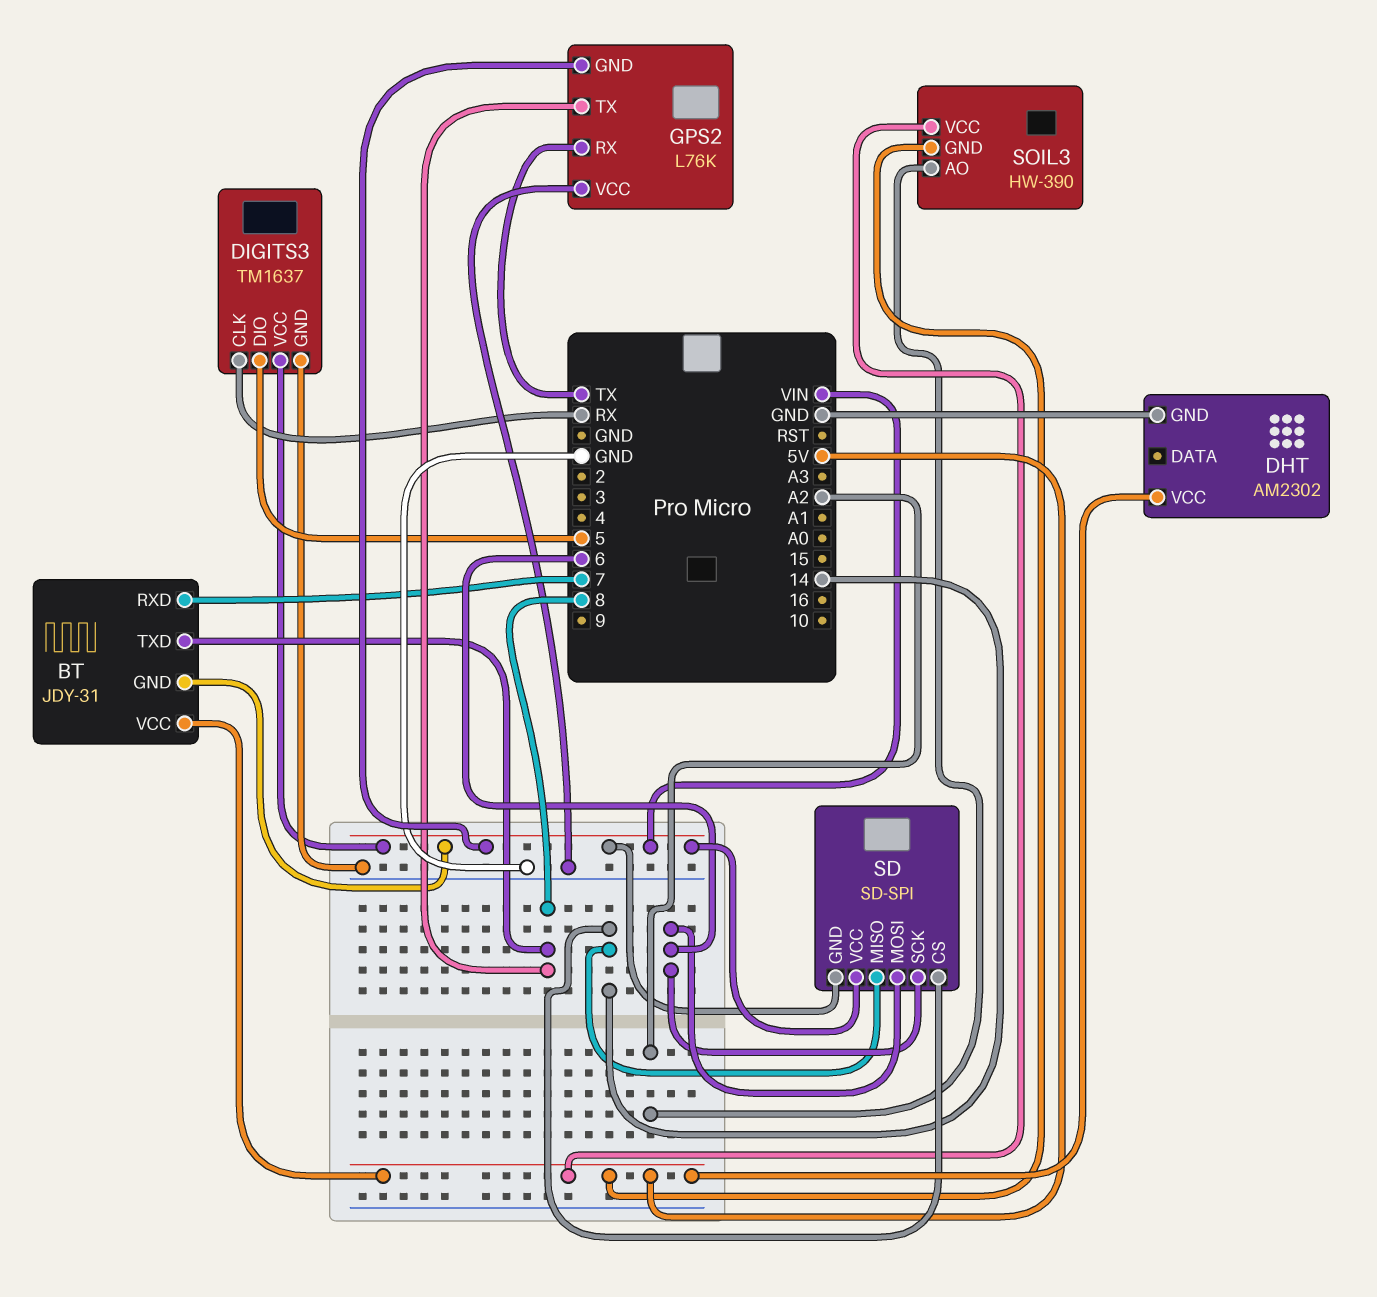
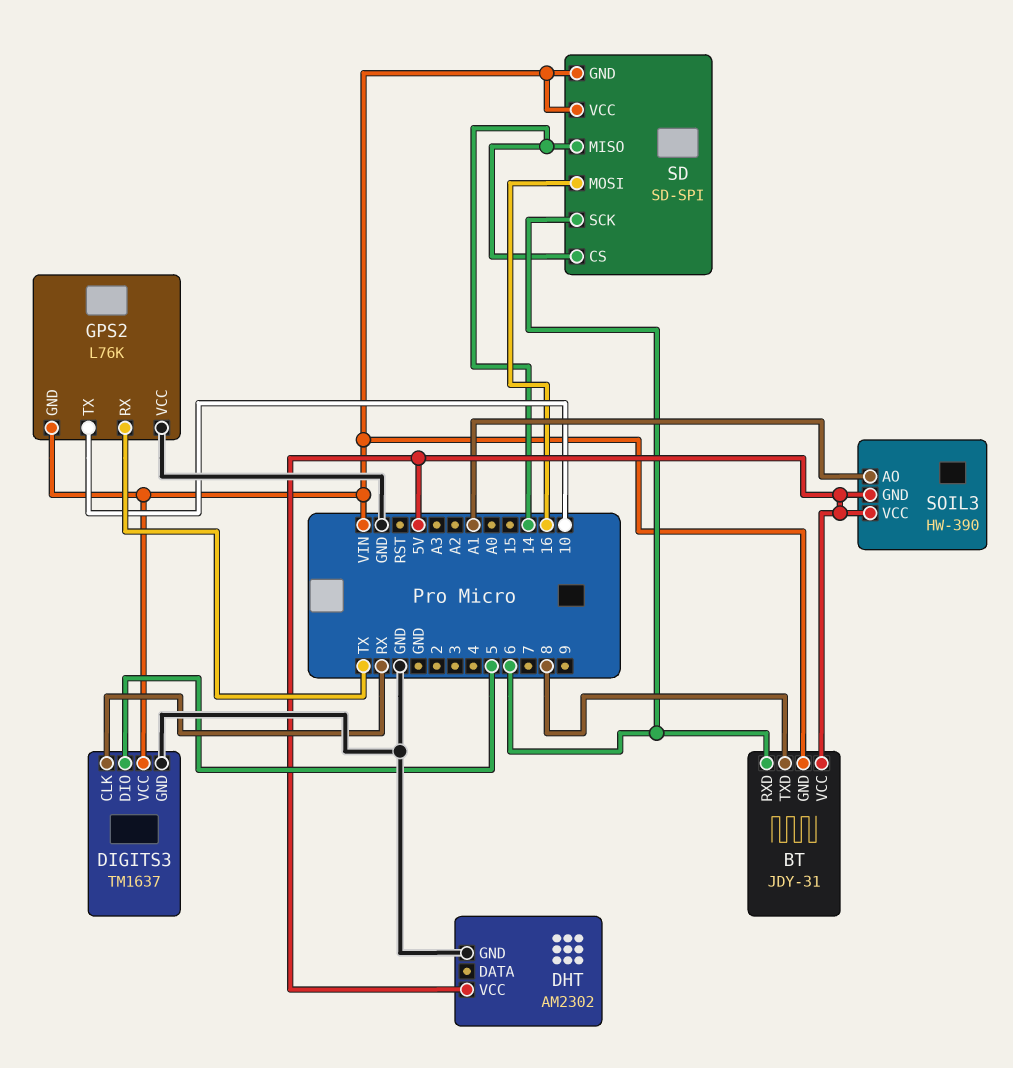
BT pin RXD: 7 -> 6
GPS2 pin TX: 8 -> 10
SD pin MOSI: 6 -> 16
SOIL3 pin AO: A2 -> A1

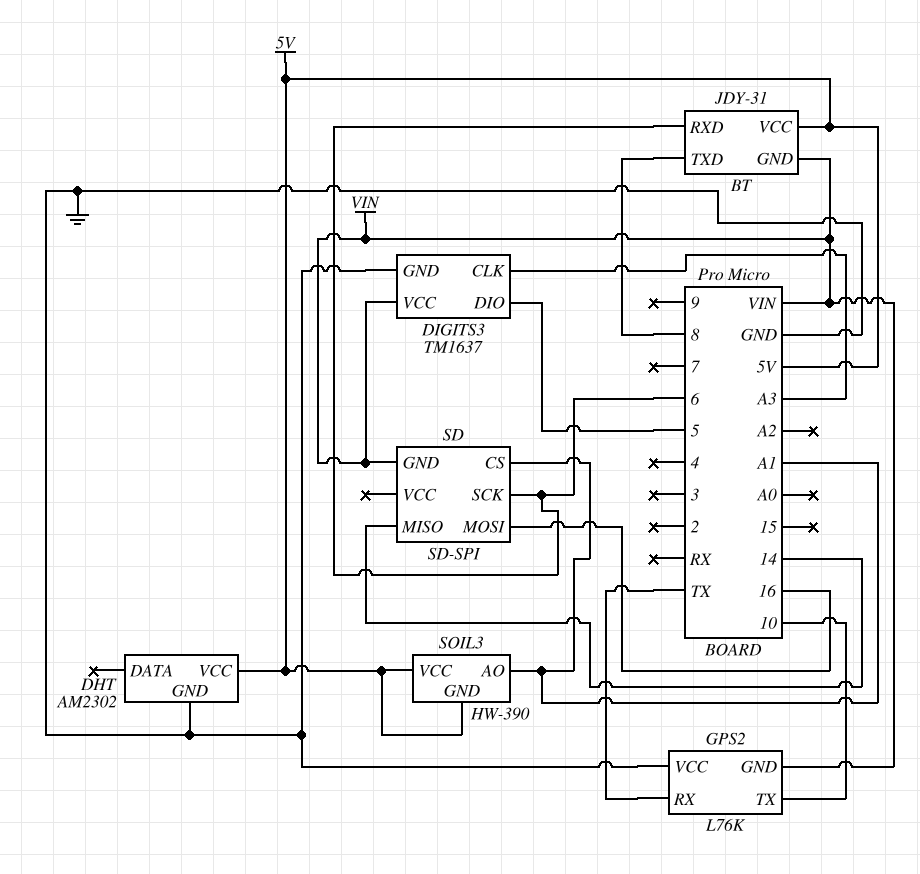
DIGITS3 pin CLK: RX -> A3
SD pin CS: 14 -> A1
SD pin VCC: VIN -> none

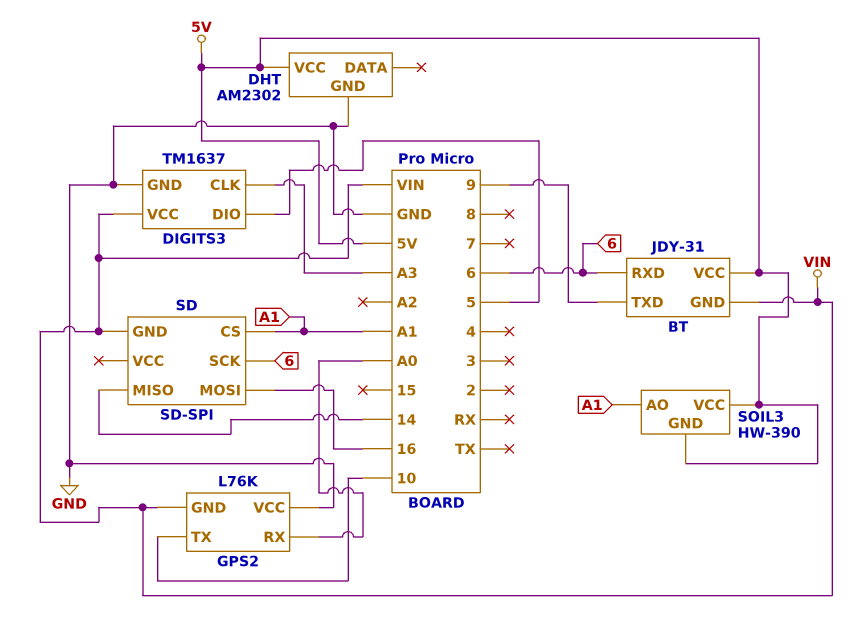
BT pin TXD: 8 -> 9
GPS2 pin RX: TX -> A0

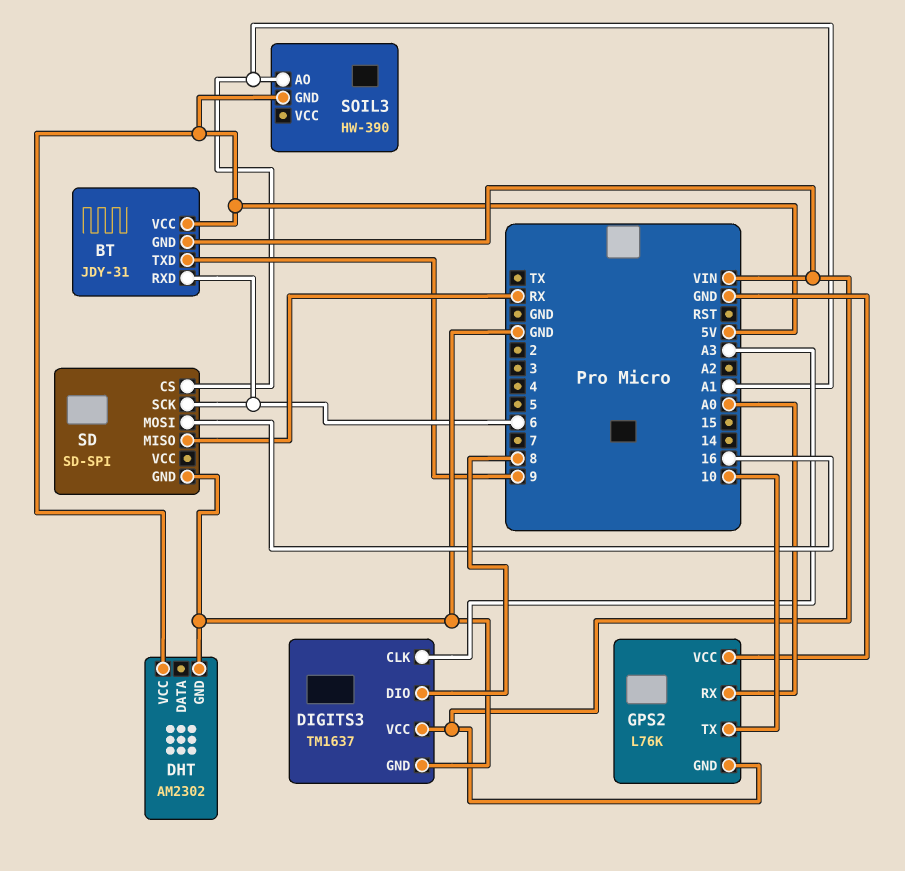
DIGITS3 pin DIO: 5 -> 8
SD pin GND: VIN -> GND
SD pin MISO: 14 -> RX
SOIL3 pin VCC: 5V -> none

